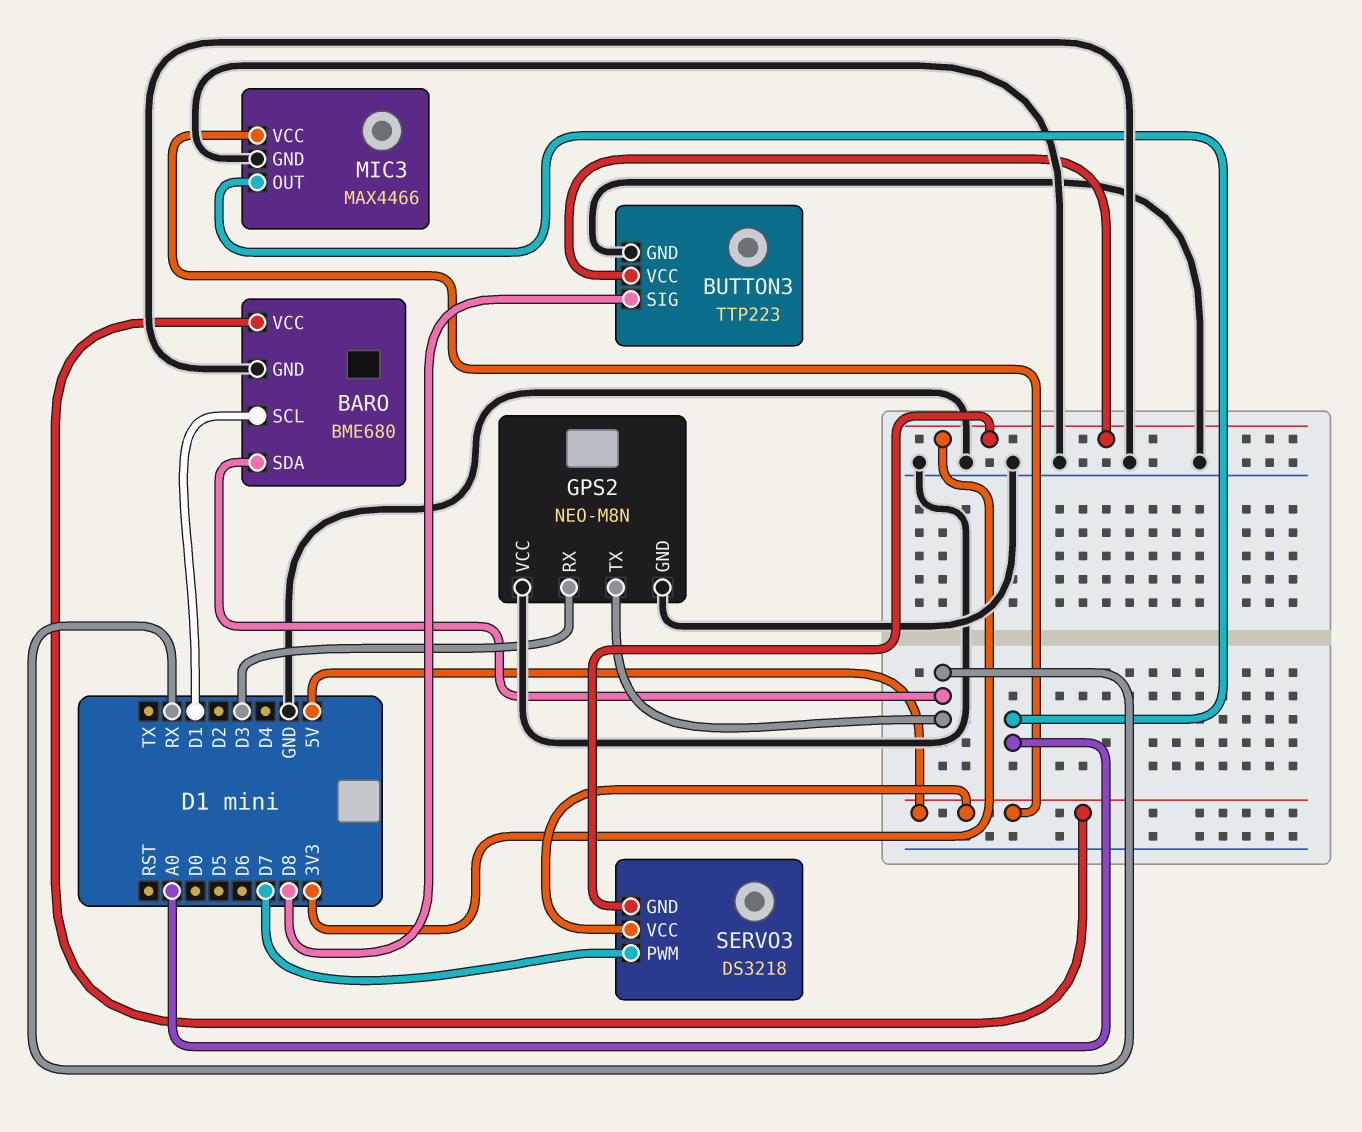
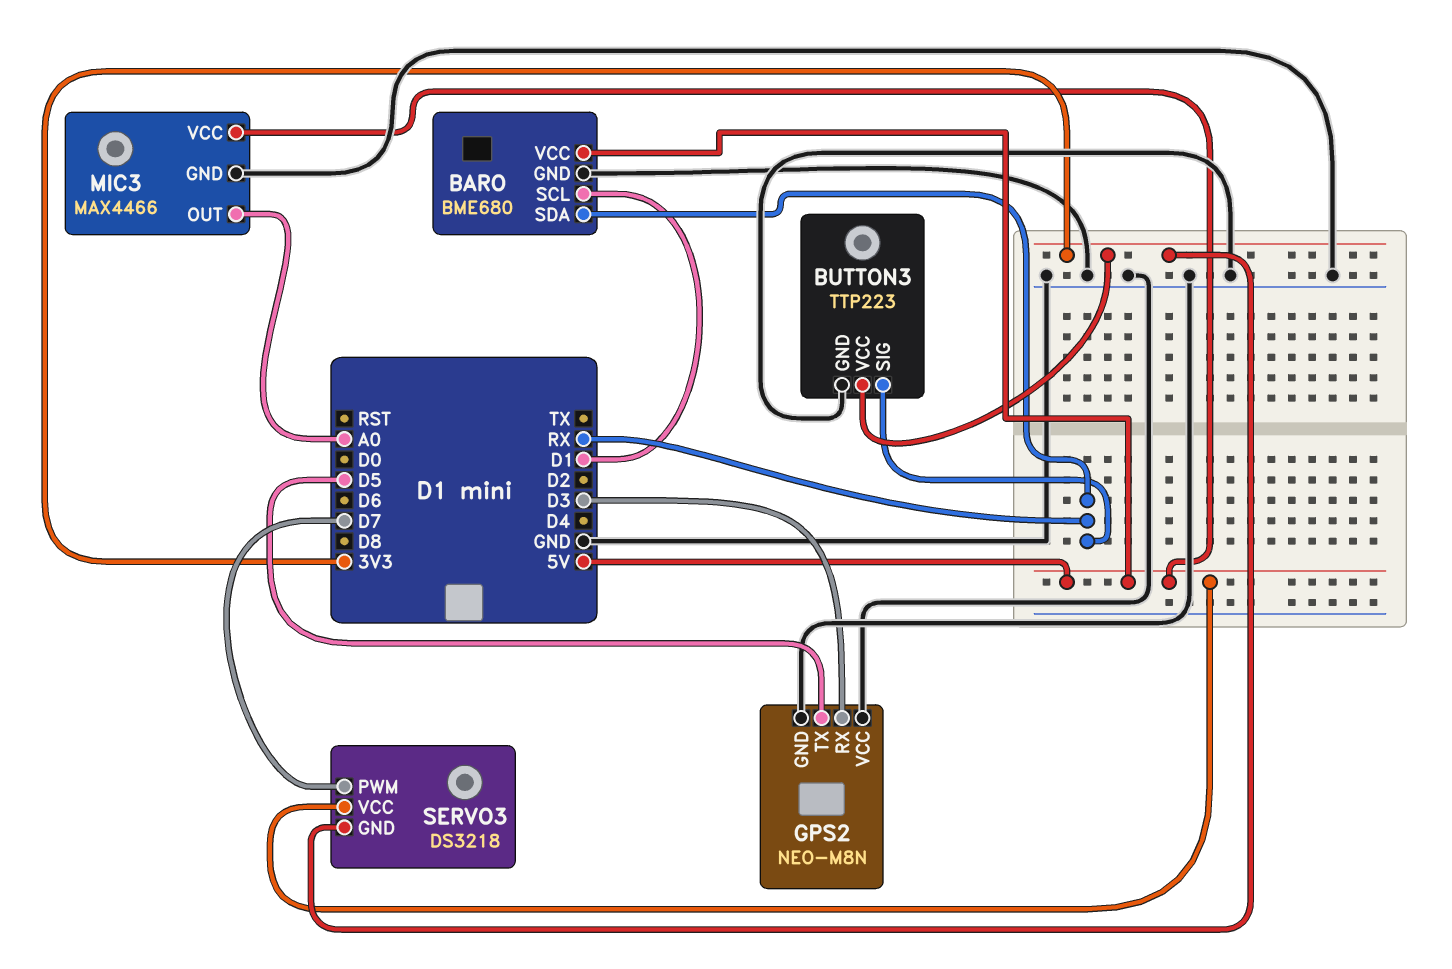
BUTTON3 pin SIG: D8 -> RX
GPS2 pin TX: RX -> D5

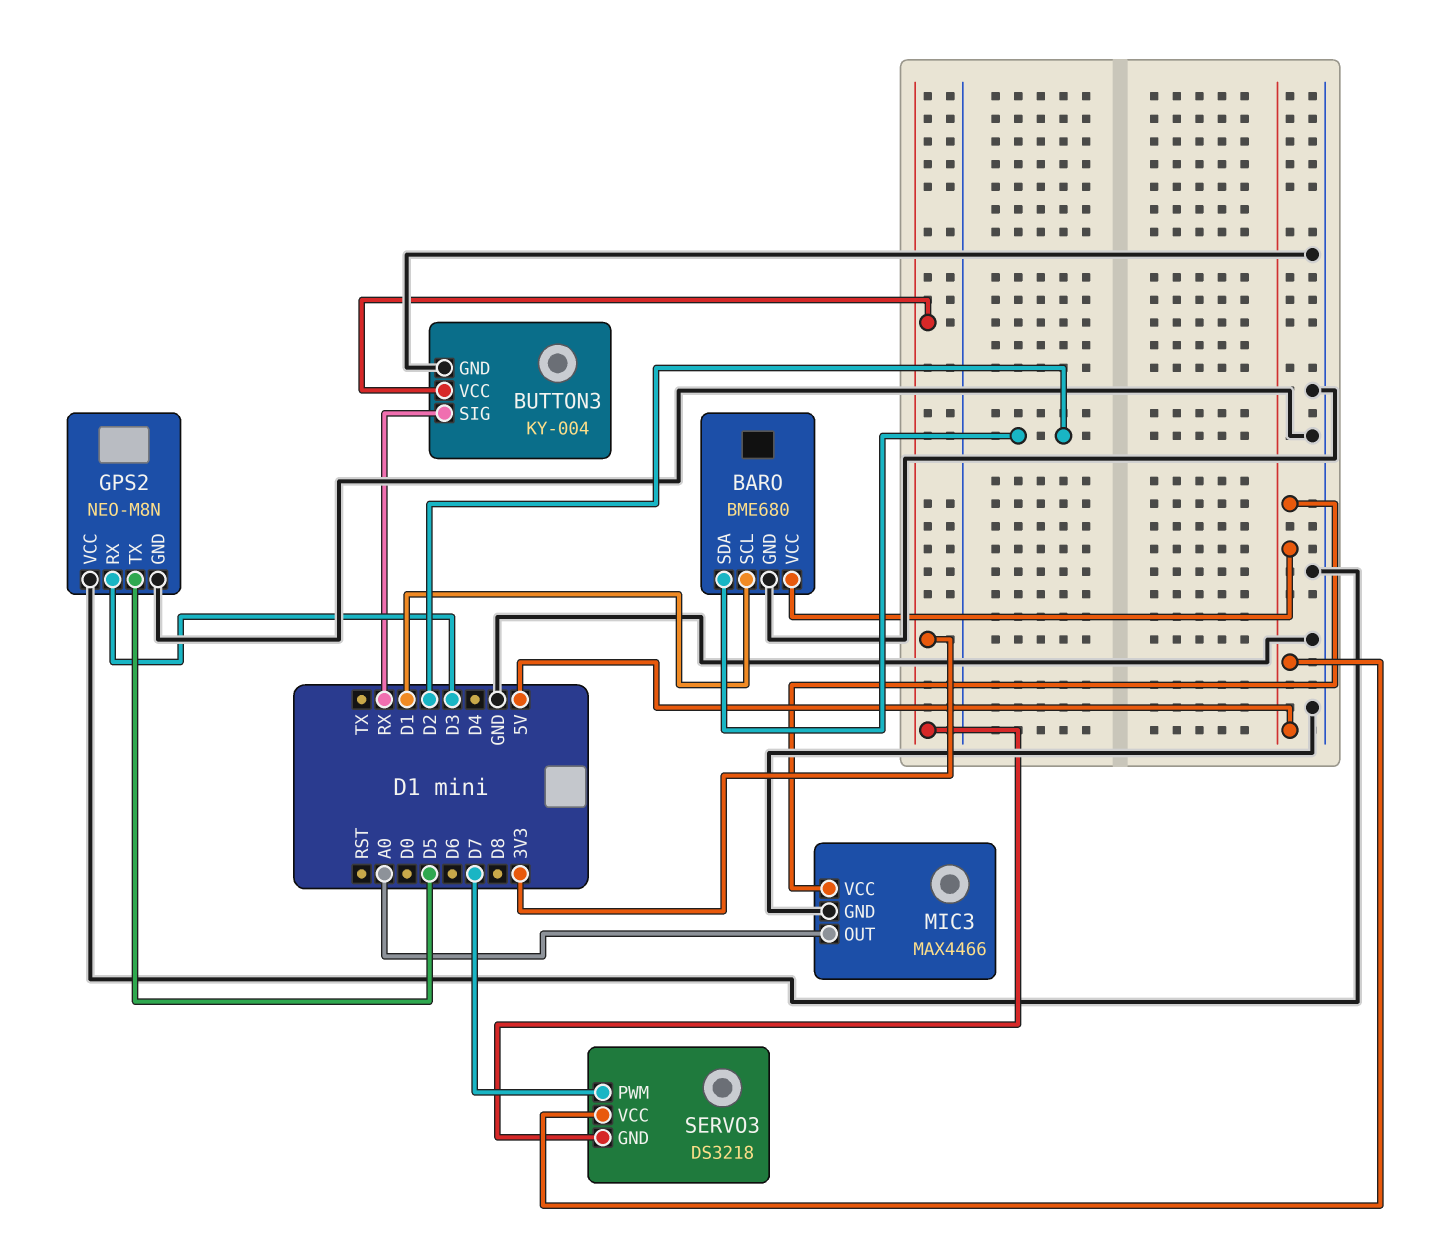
BARO pin SDA: RX -> D2
BUTTON3: TTP223 -> KY-004

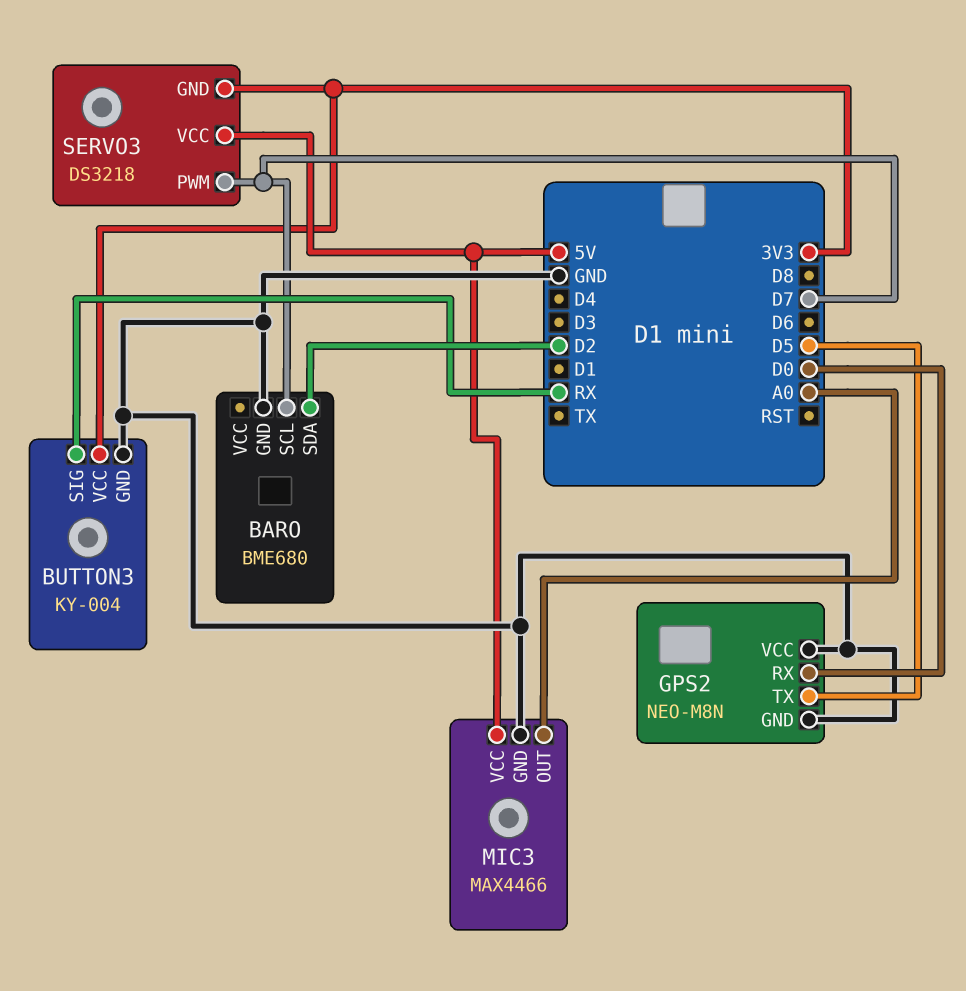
BARO pin SCL: D1 -> D7
BARO pin VCC: 5V -> none
GPS2 pin RX: D3 -> D0

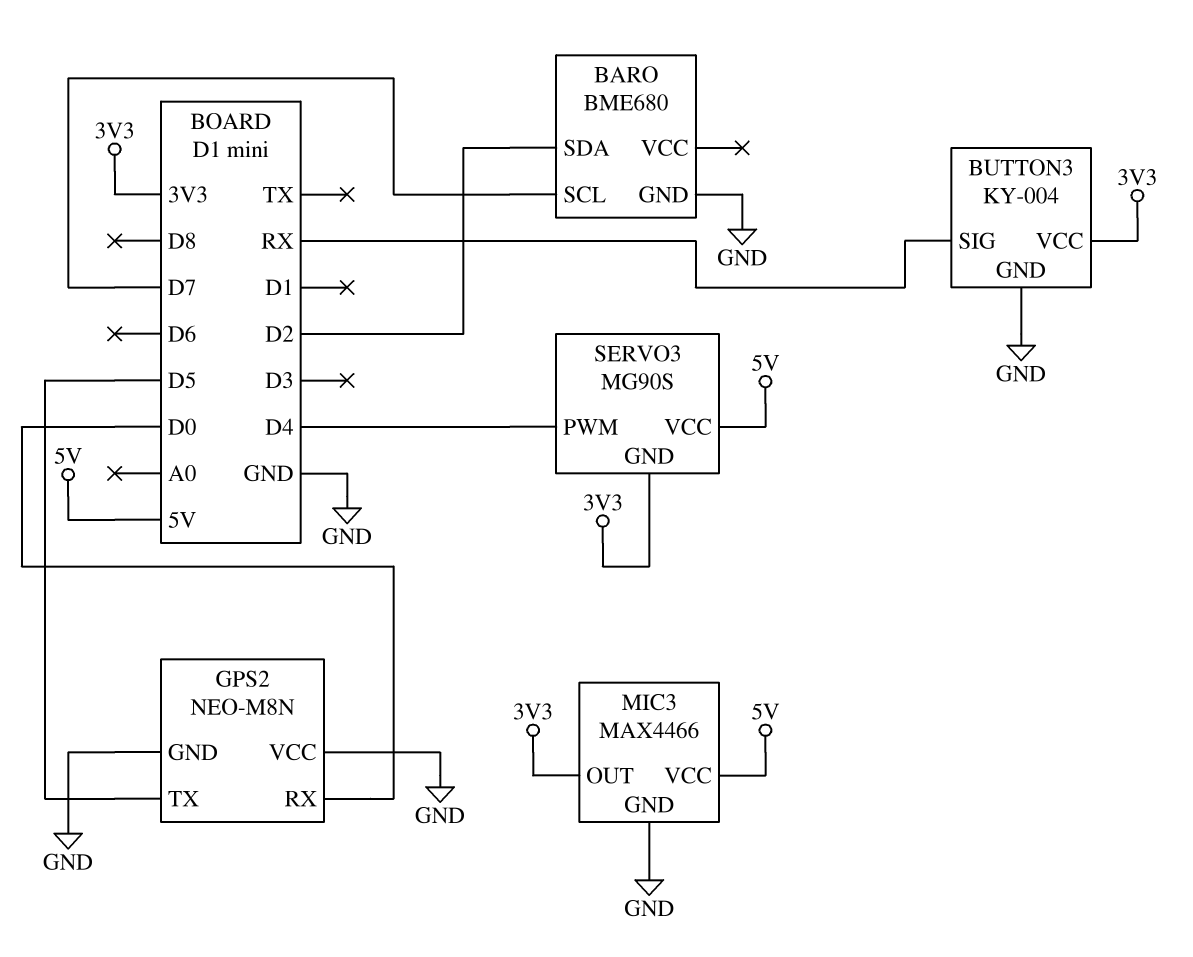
MIC3 pin OUT: A0 -> 3V3
SERVO3: DS3218 -> MG90S
SERVO3 pin PWM: D7 -> D4

